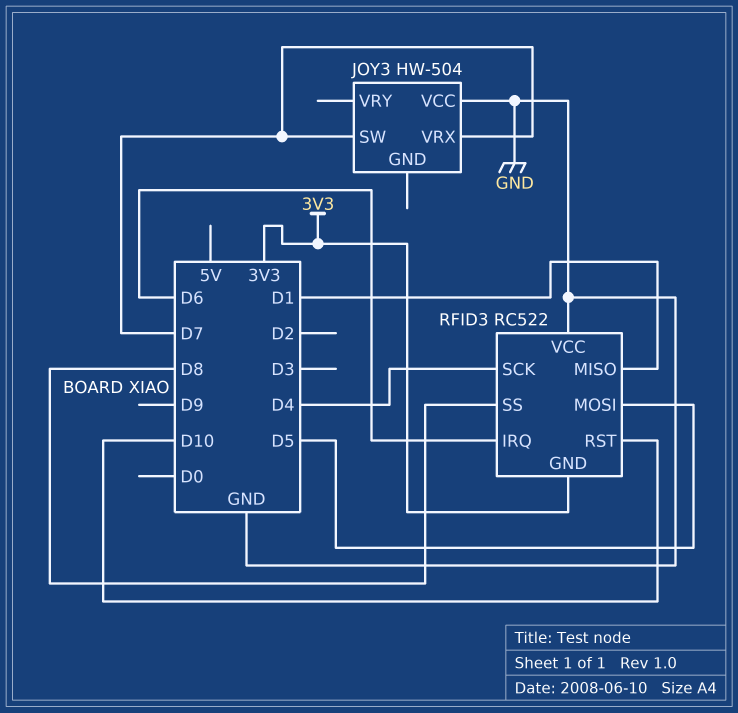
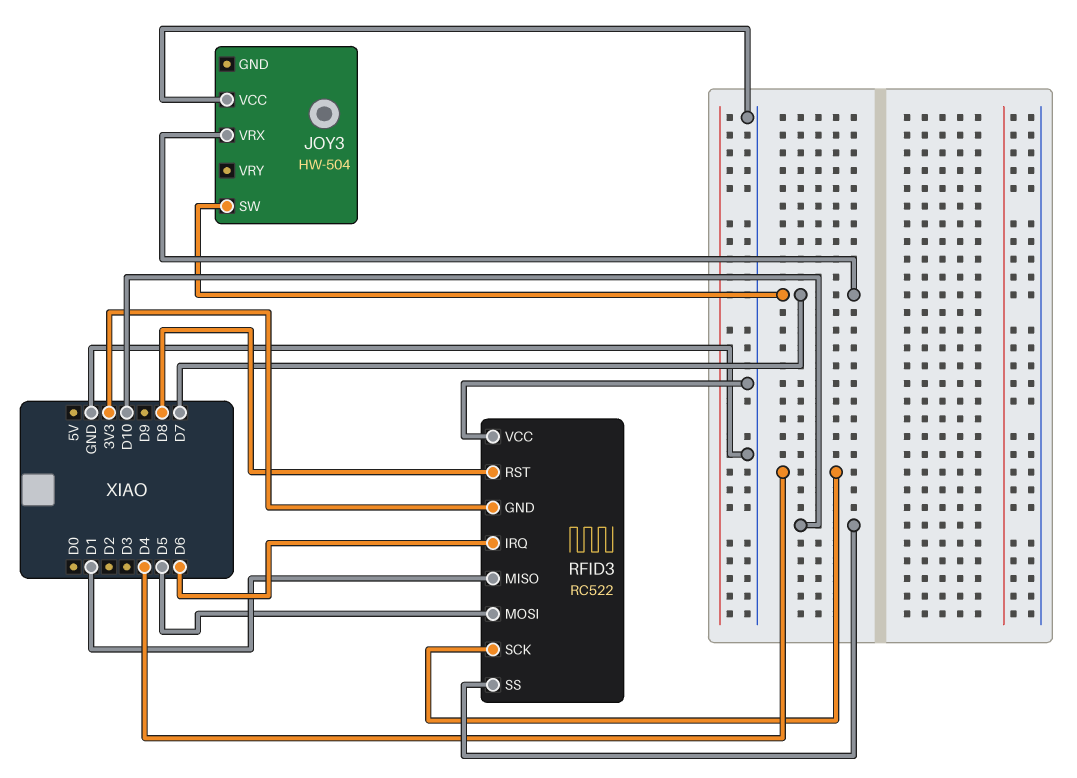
RFID3 pin RST: D10 -> D8
RFID3 pin SS: D8 -> D10

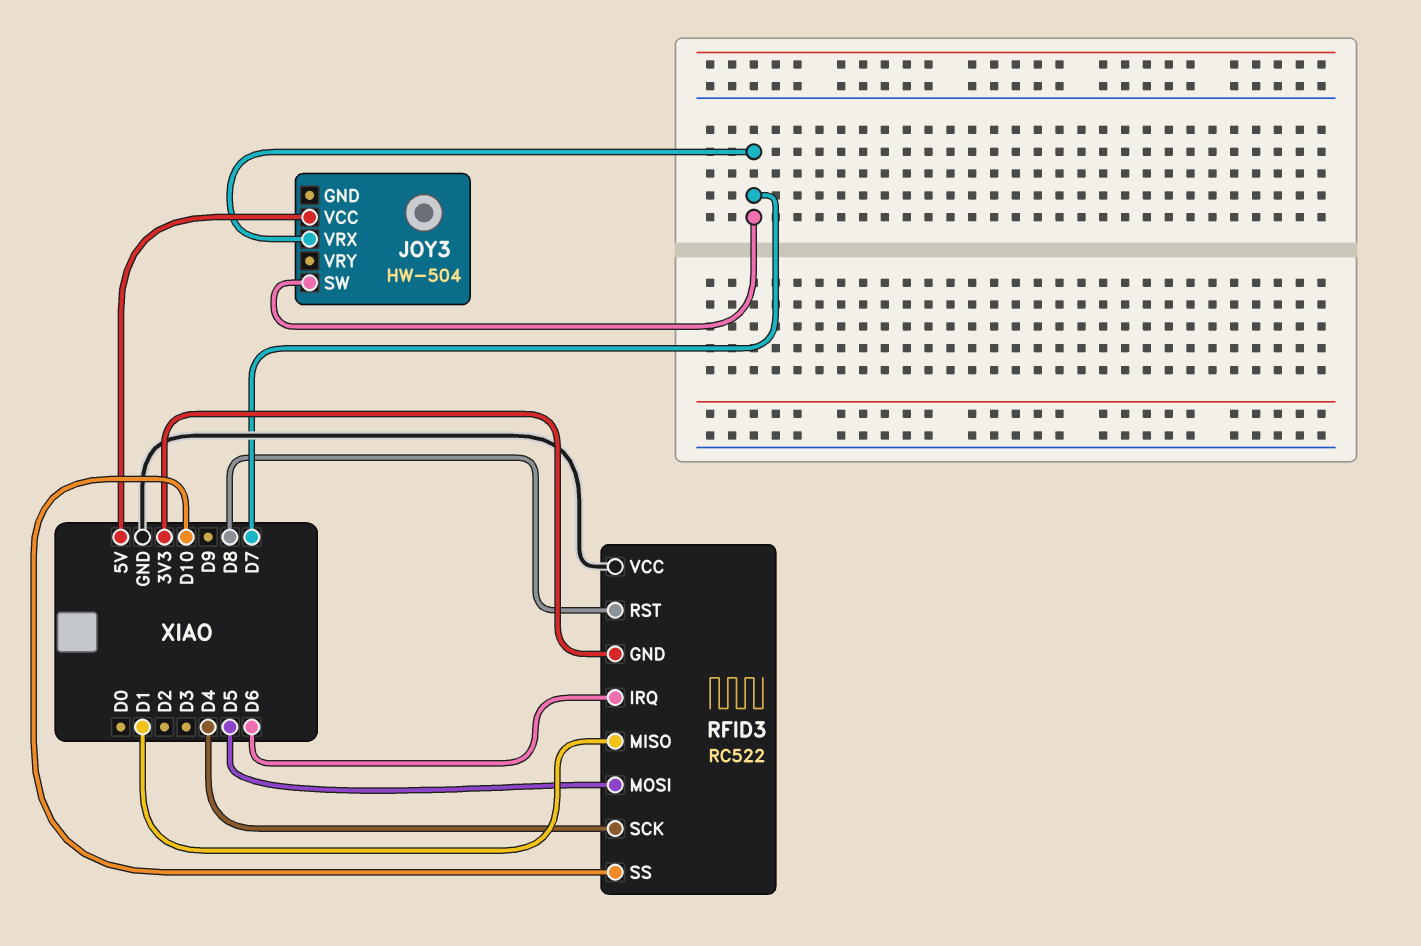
JOY3 pin VCC: GND -> 5V

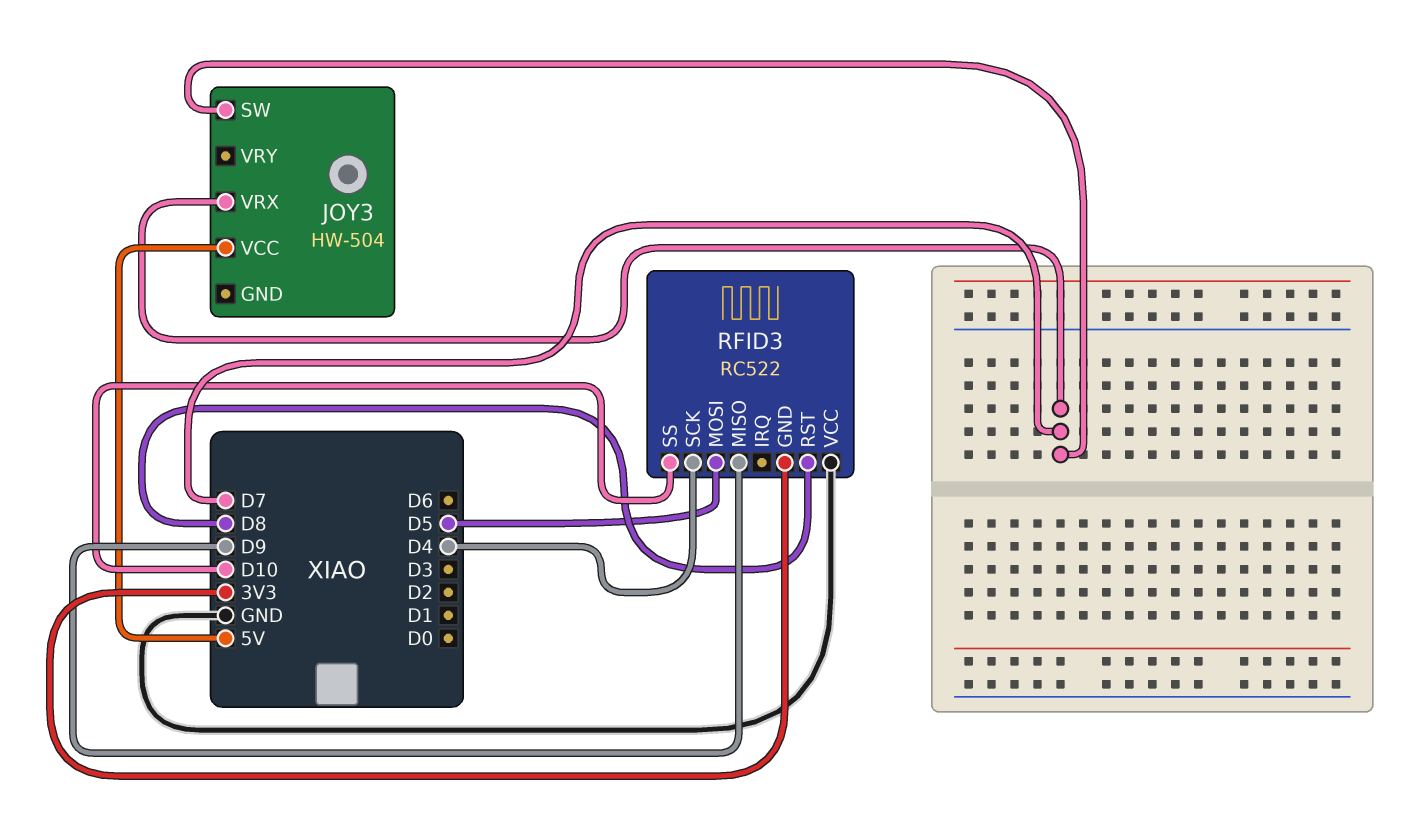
RFID3 pin IRQ: D6 -> none
RFID3 pin MISO: D1 -> D9

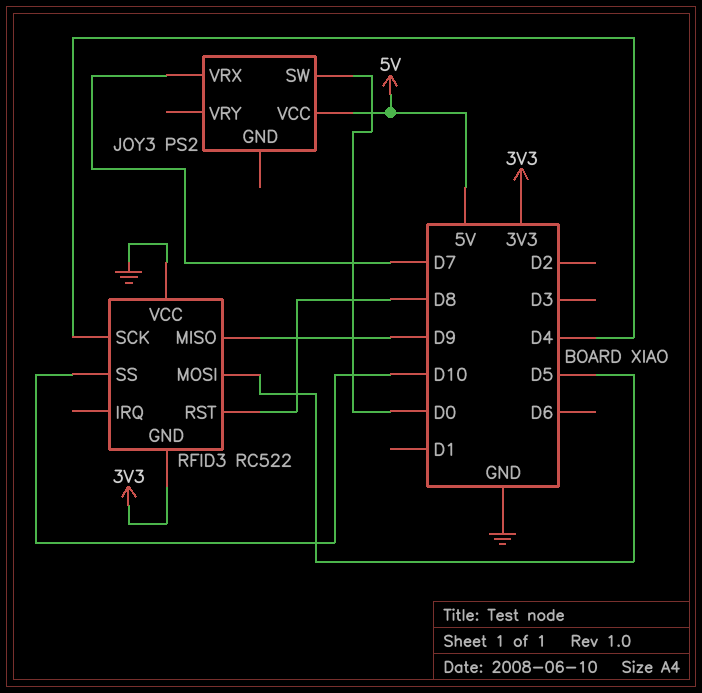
JOY3: HW-504 -> PS2
JOY3 pin SW: D7 -> D0

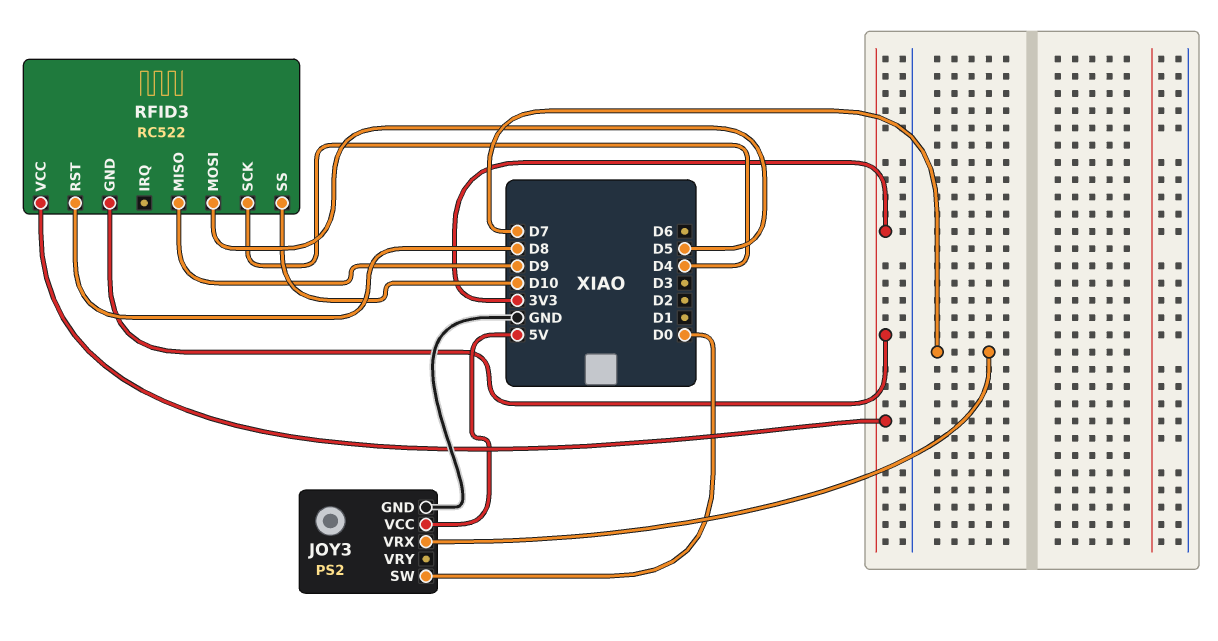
JOY3 pin GND: none -> GND
RFID3 pin VCC: GND -> 3V3

